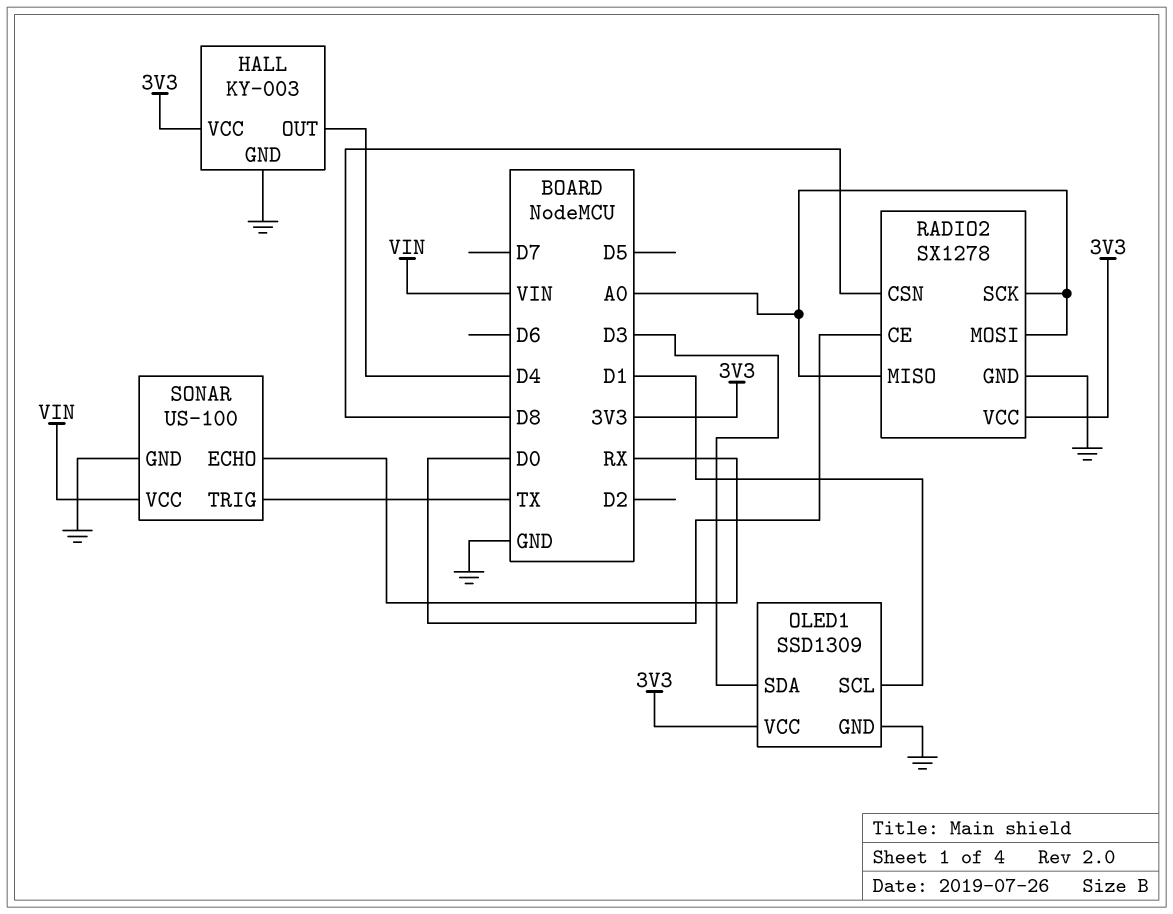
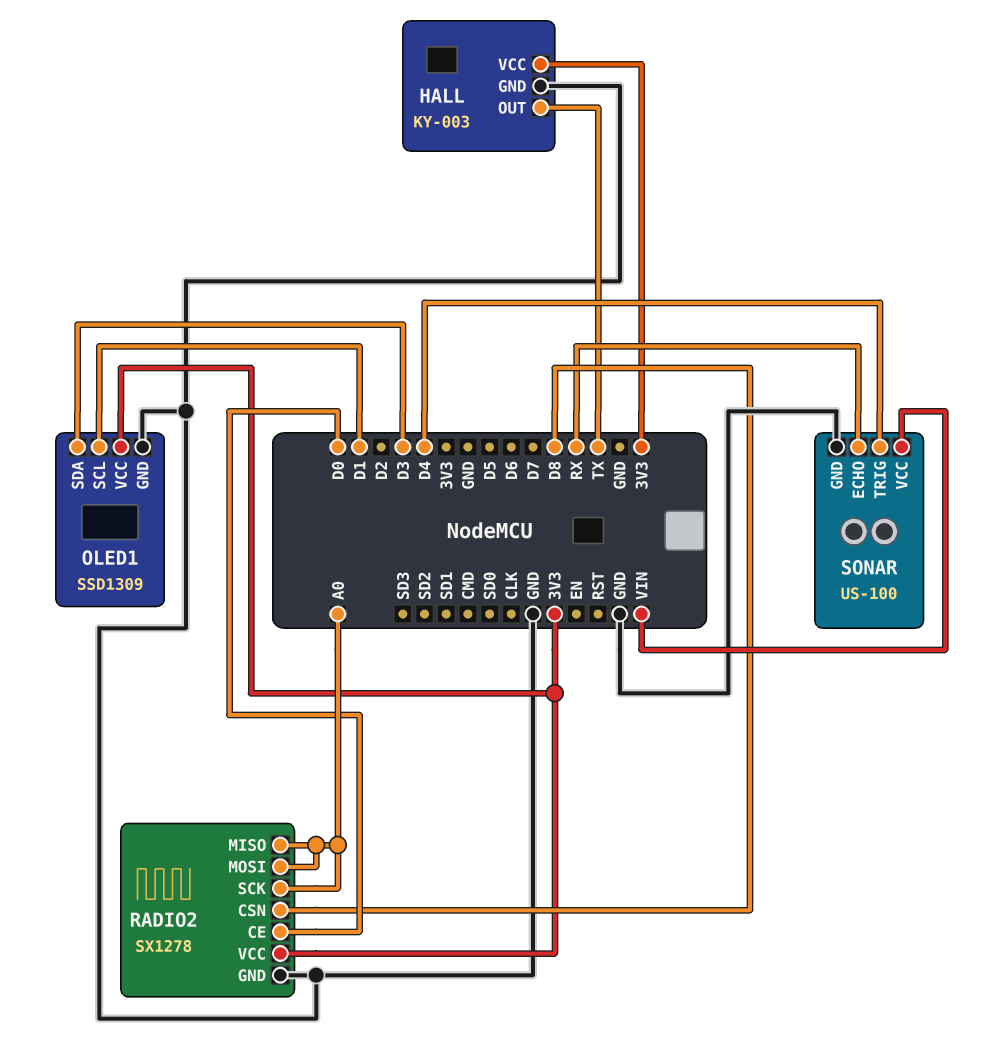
HALL pin OUT: D4 -> TX
SONAR pin TRIG: TX -> D4

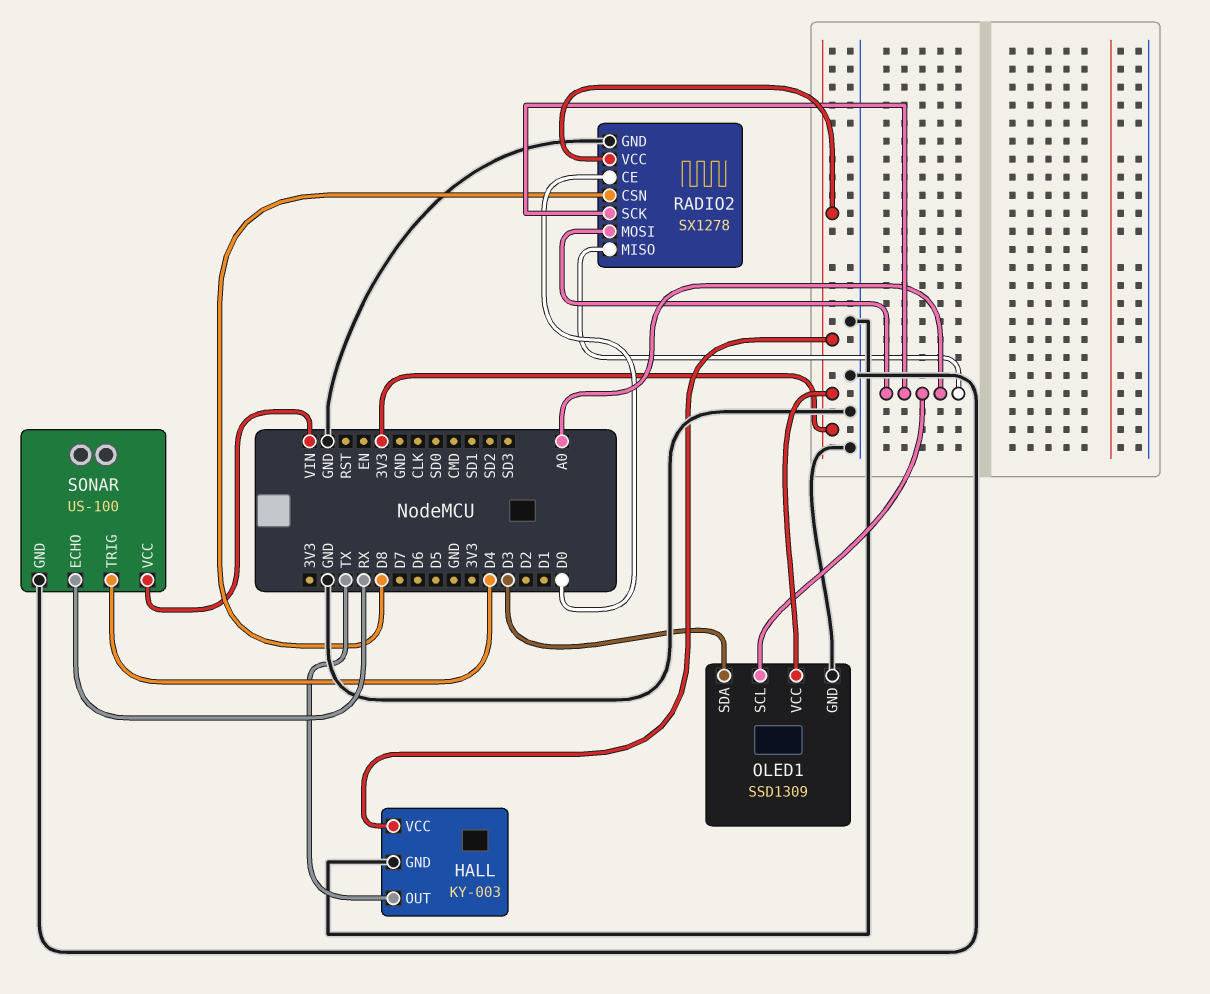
OLED1 pin SCL: D1 -> A0

